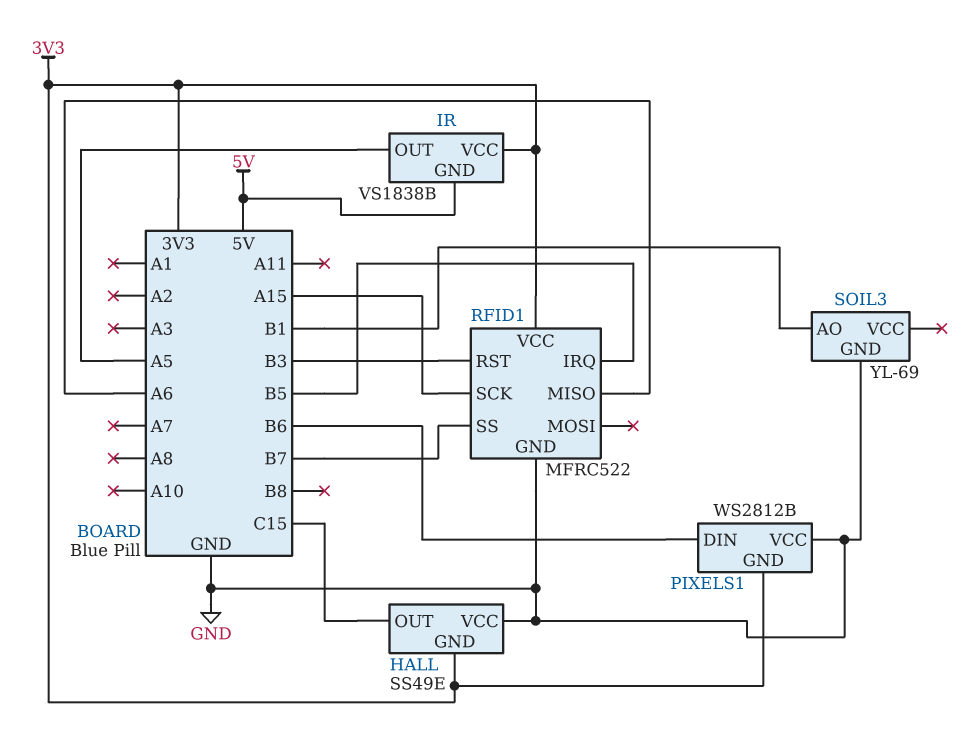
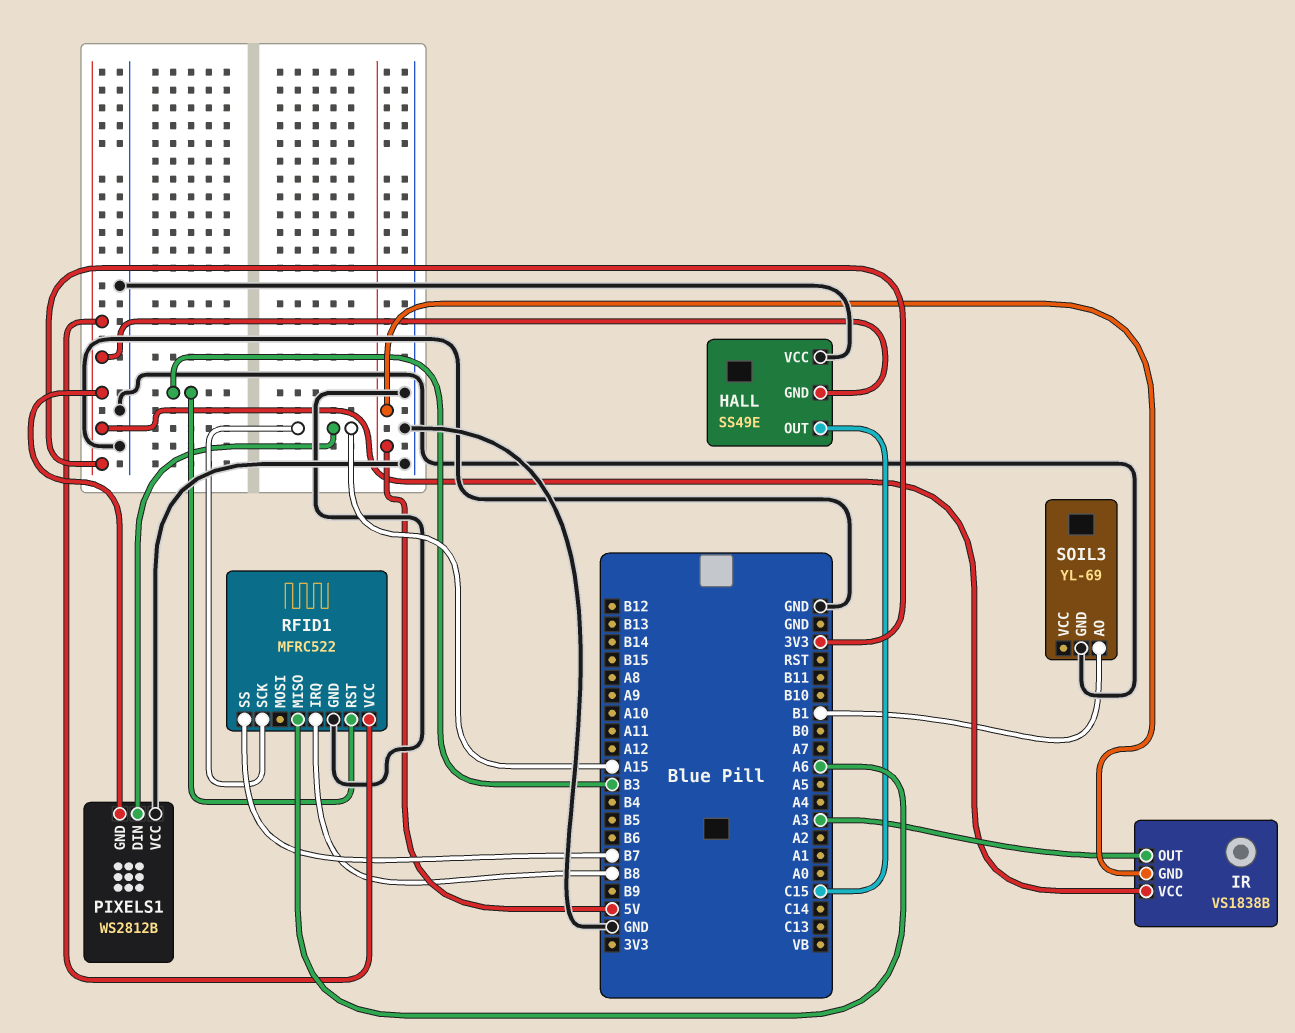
IR pin OUT: A5 -> A3
PIXELS1 pin DIN: B6 -> A15
RFID1 pin IRQ: B5 -> B8

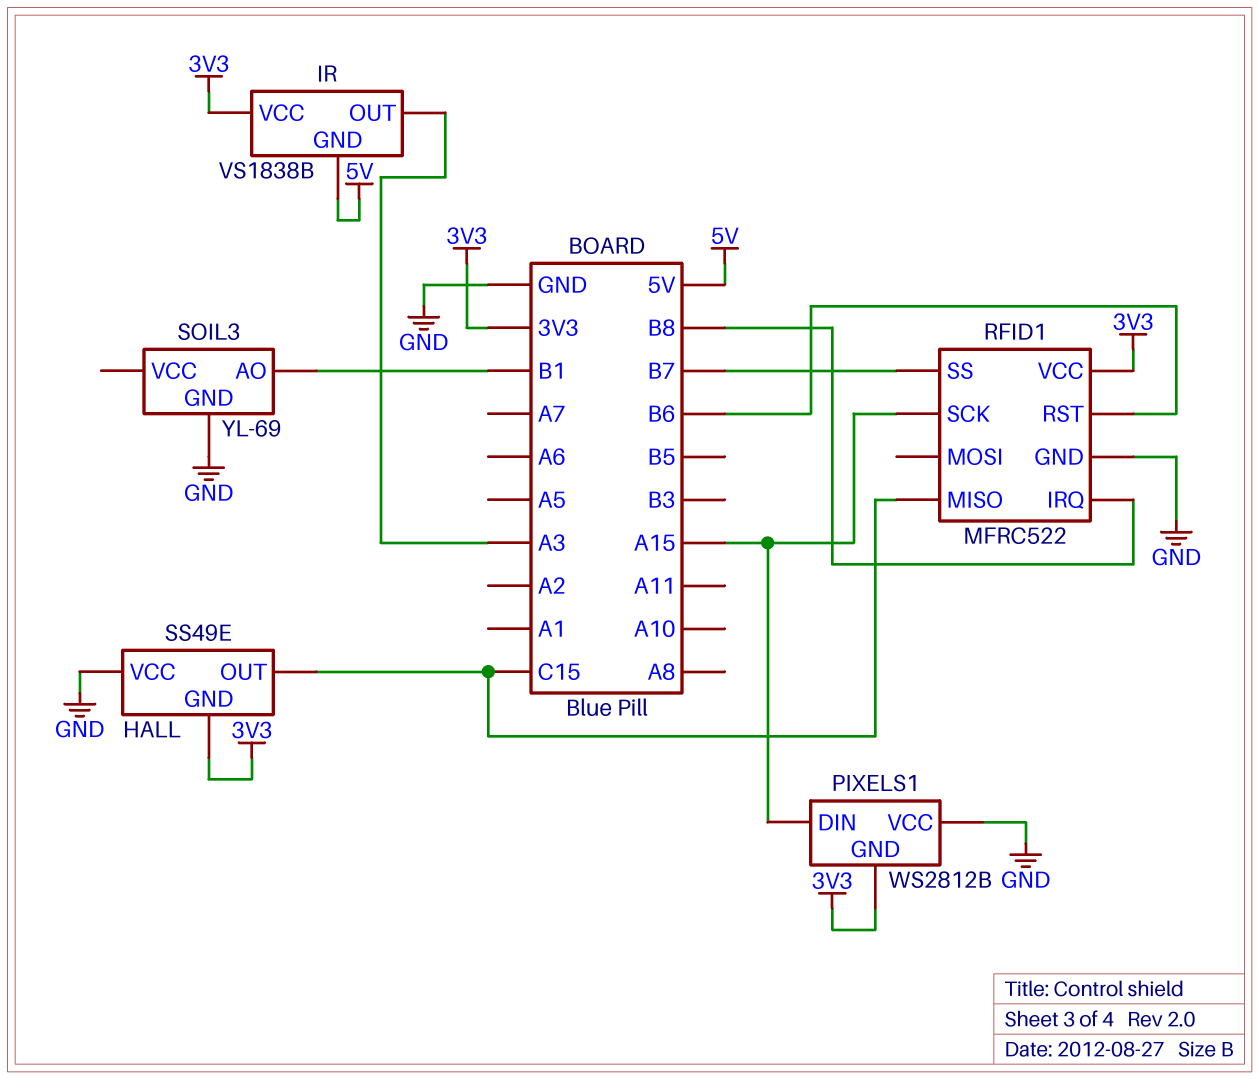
RFID1 pin MISO: A6 -> C15
RFID1 pin RST: B3 -> B6

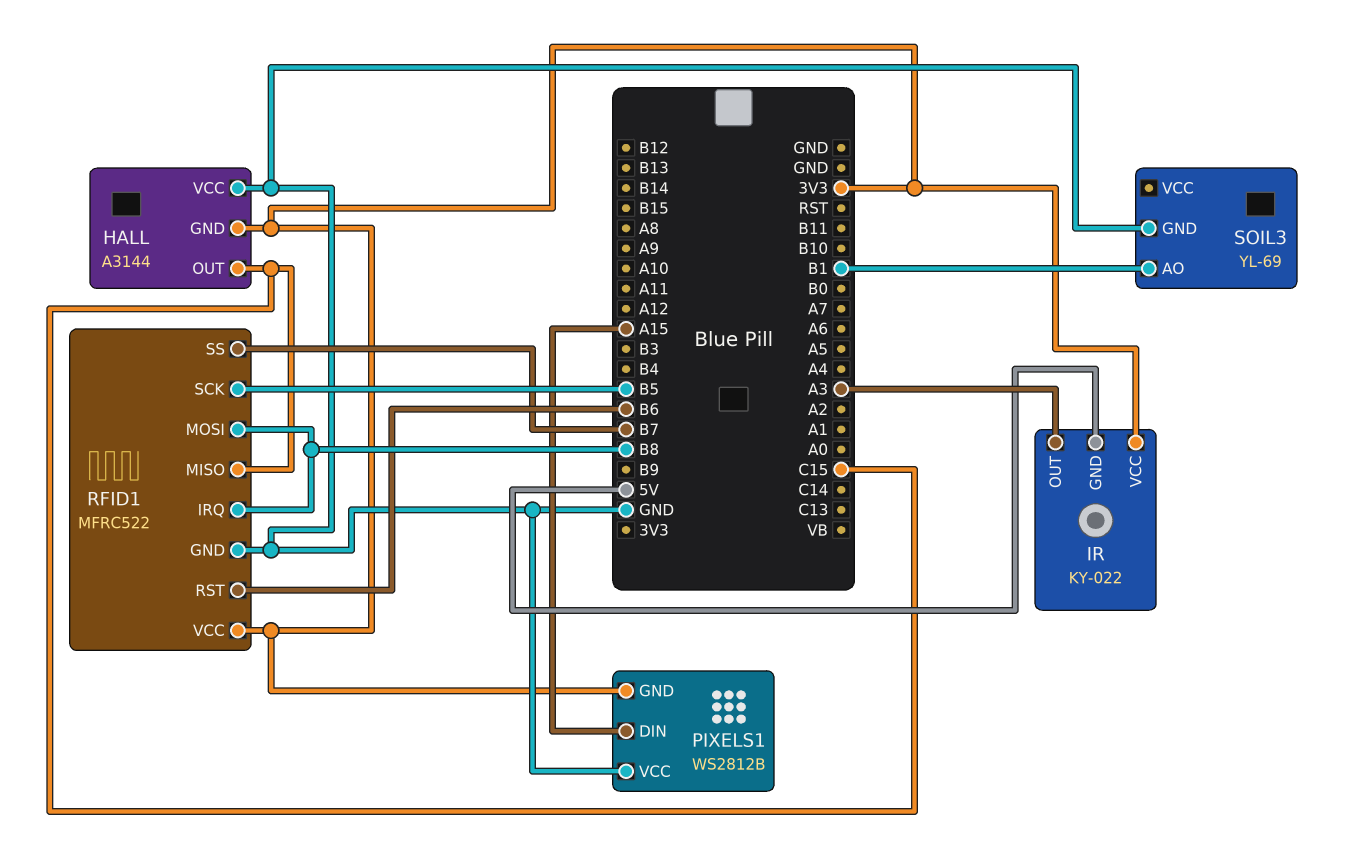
HALL: SS49E -> A3144
IR: VS1838B -> KY-022
RFID1 pin MOSI: none -> B8
RFID1 pin SCK: A15 -> B5

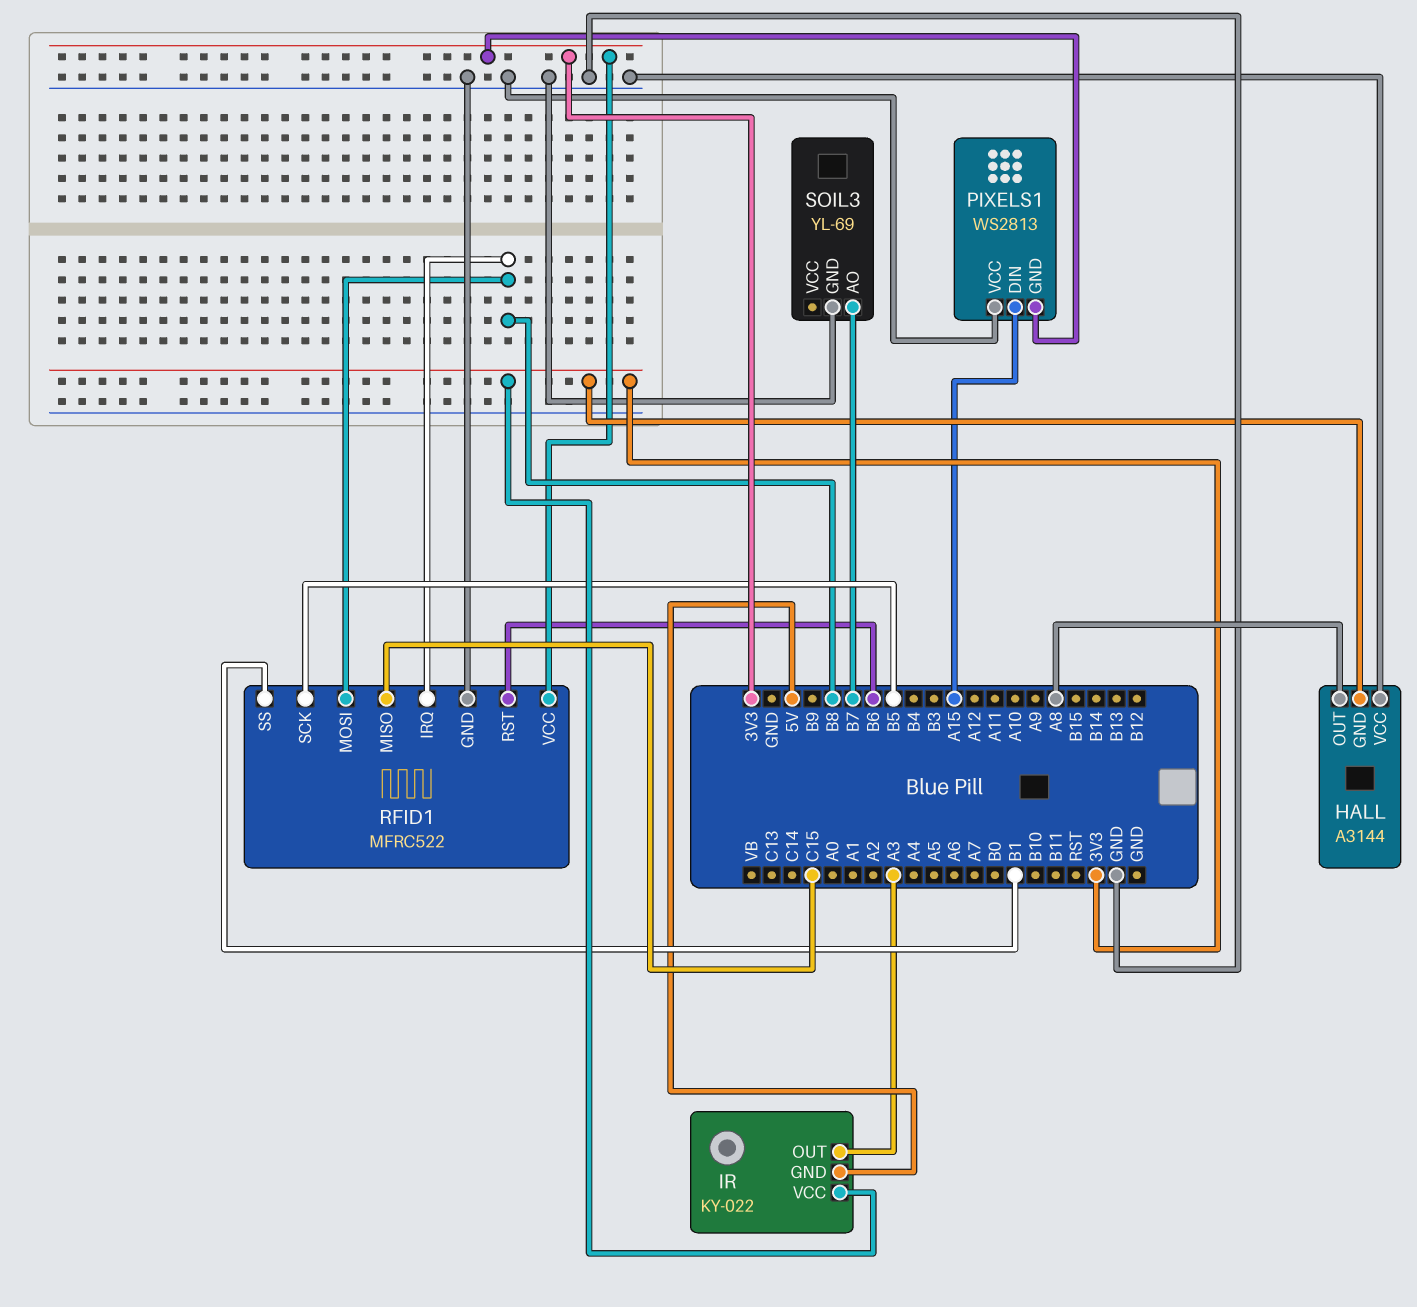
HALL pin OUT: C15 -> A8
PIXELS1: WS2812B -> WS2813
RFID1 pin SS: B7 -> B1
SOIL3 pin AO: B1 -> B7

